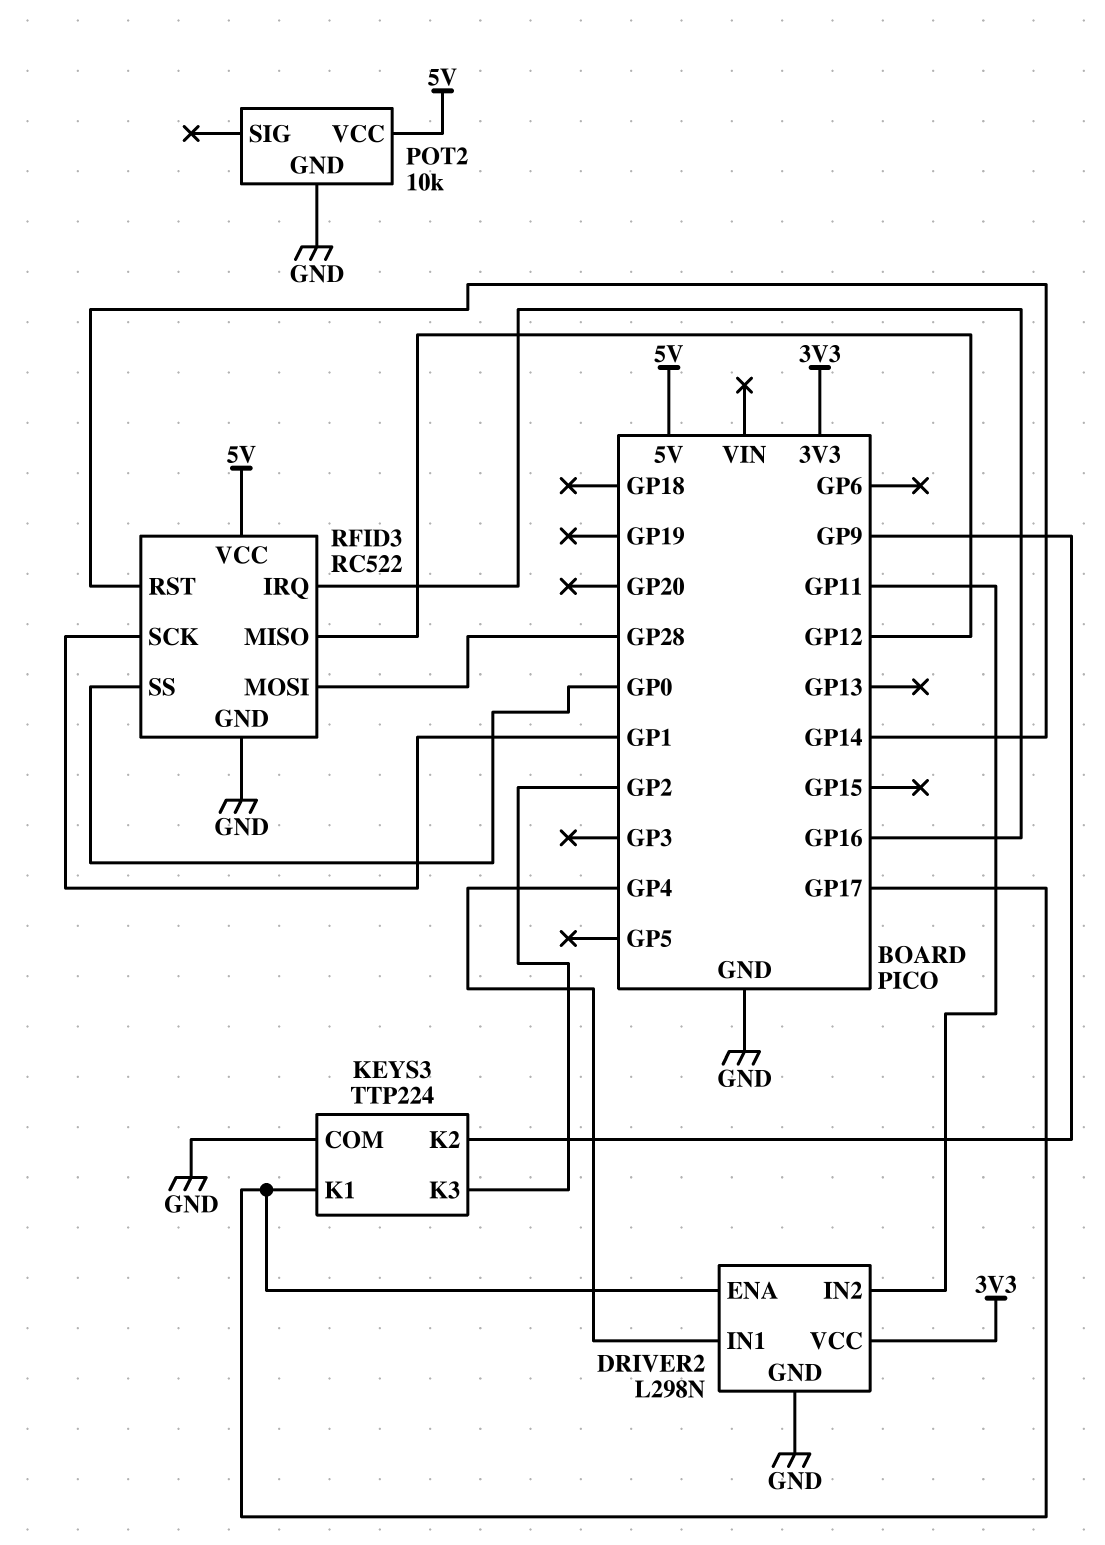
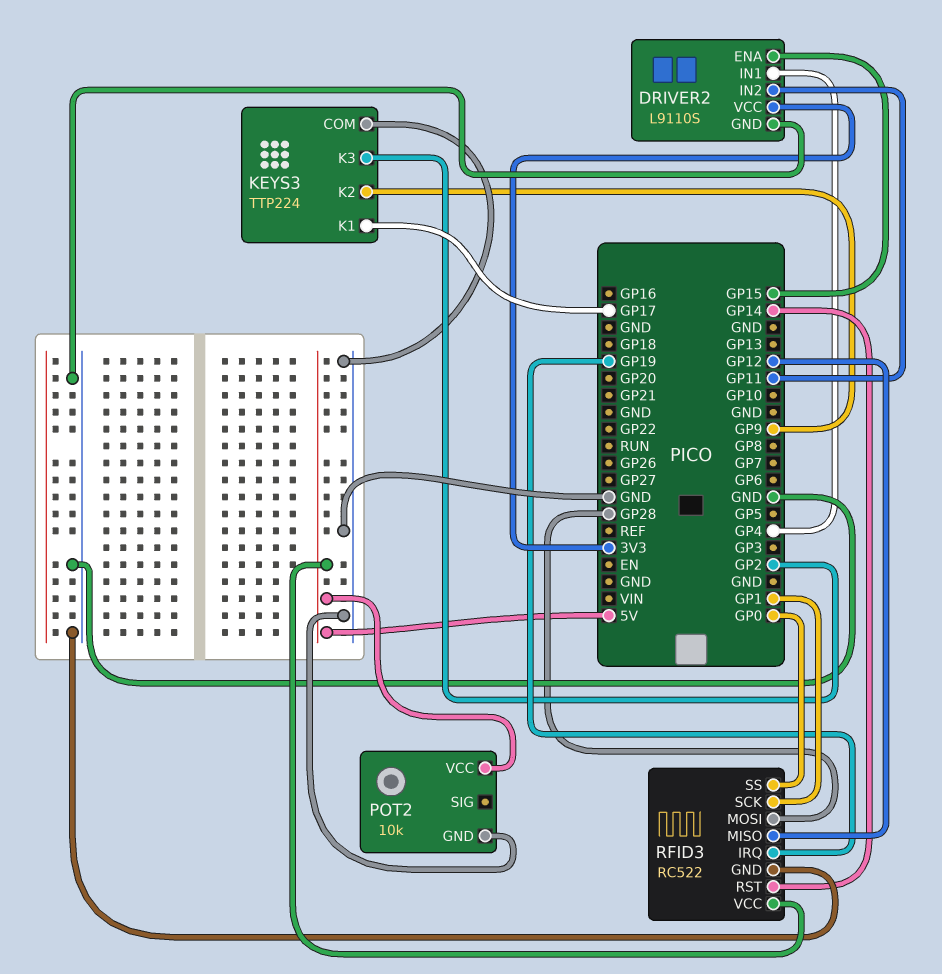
DRIVER2: L298N -> L9110S
DRIVER2 pin ENA: GP17 -> GP15
RFID3 pin IRQ: GP16 -> GP19

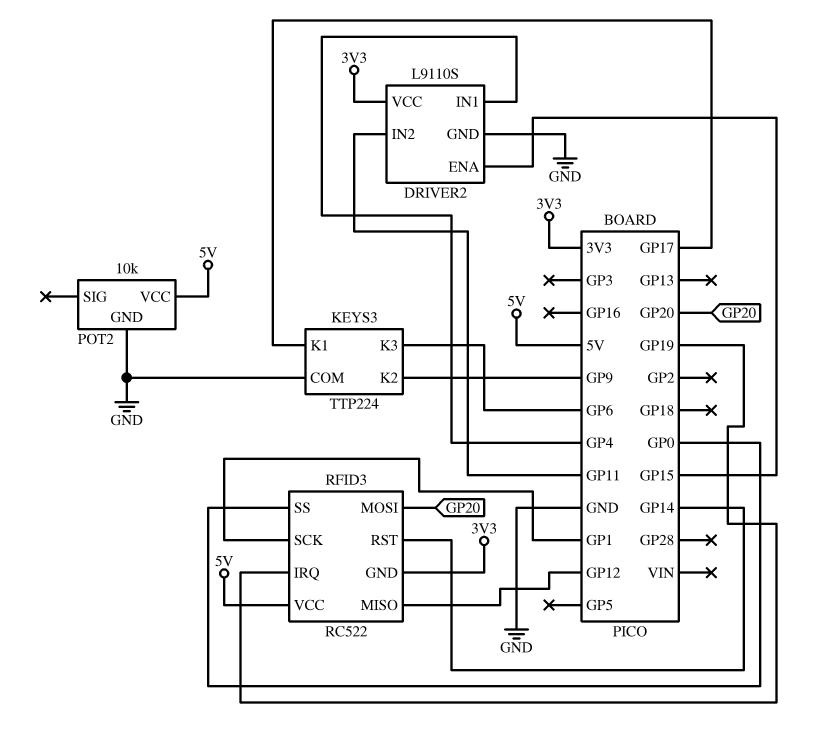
KEYS3 pin K3: GP2 -> GP6
RFID3 pin GND: GND -> 3V3
RFID3 pin MOSI: GP28 -> GP20

